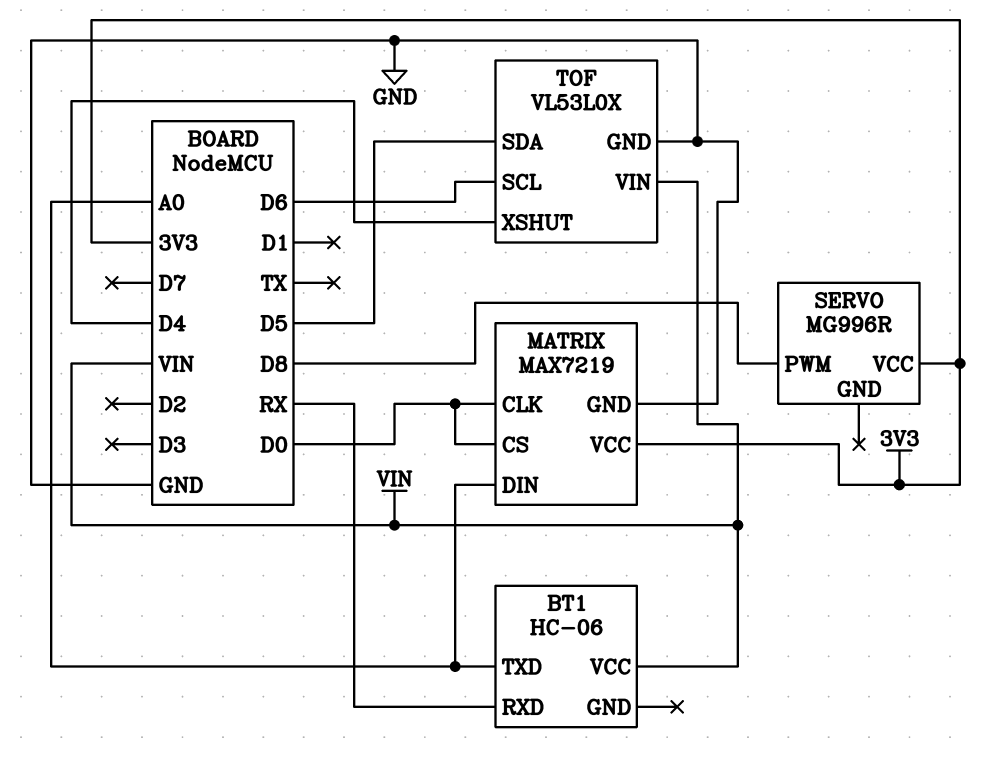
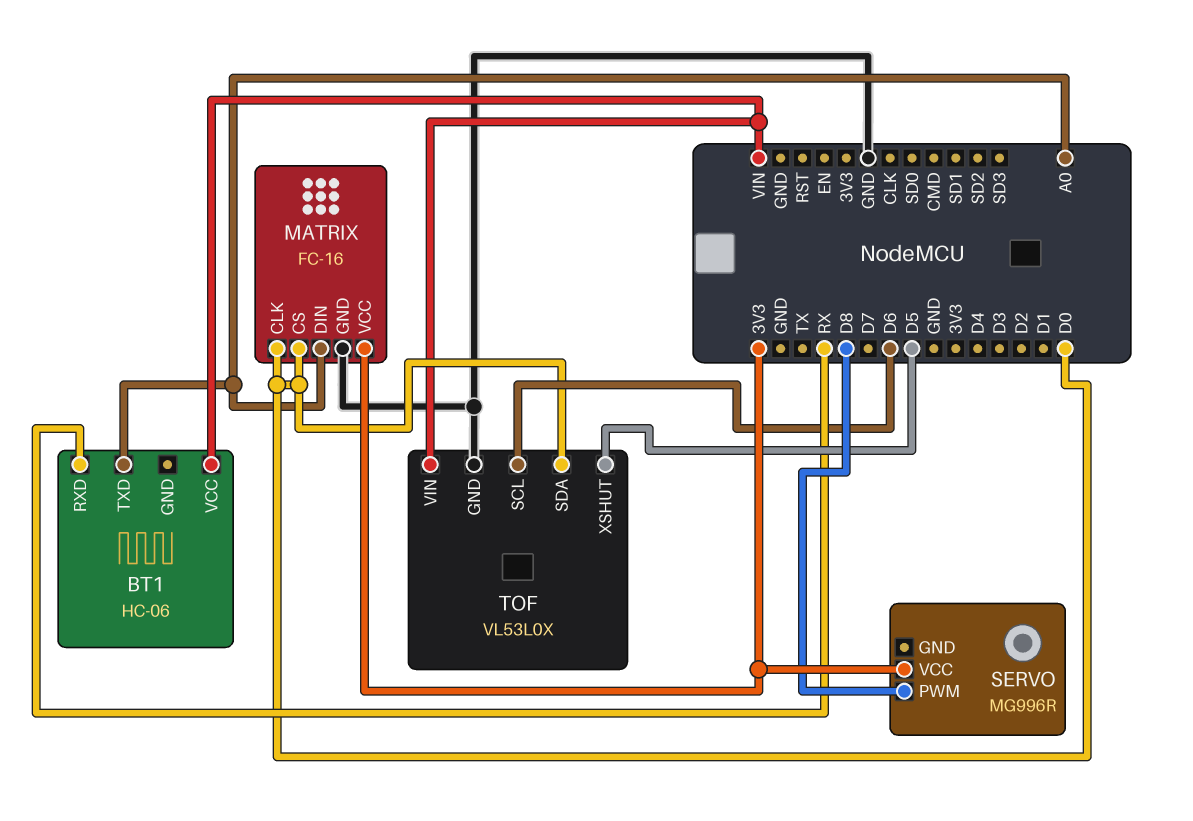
MATRIX: MAX7219 -> FC-16
TOF pin SDA: D5 -> D0
TOF pin XSHUT: D4 -> D5

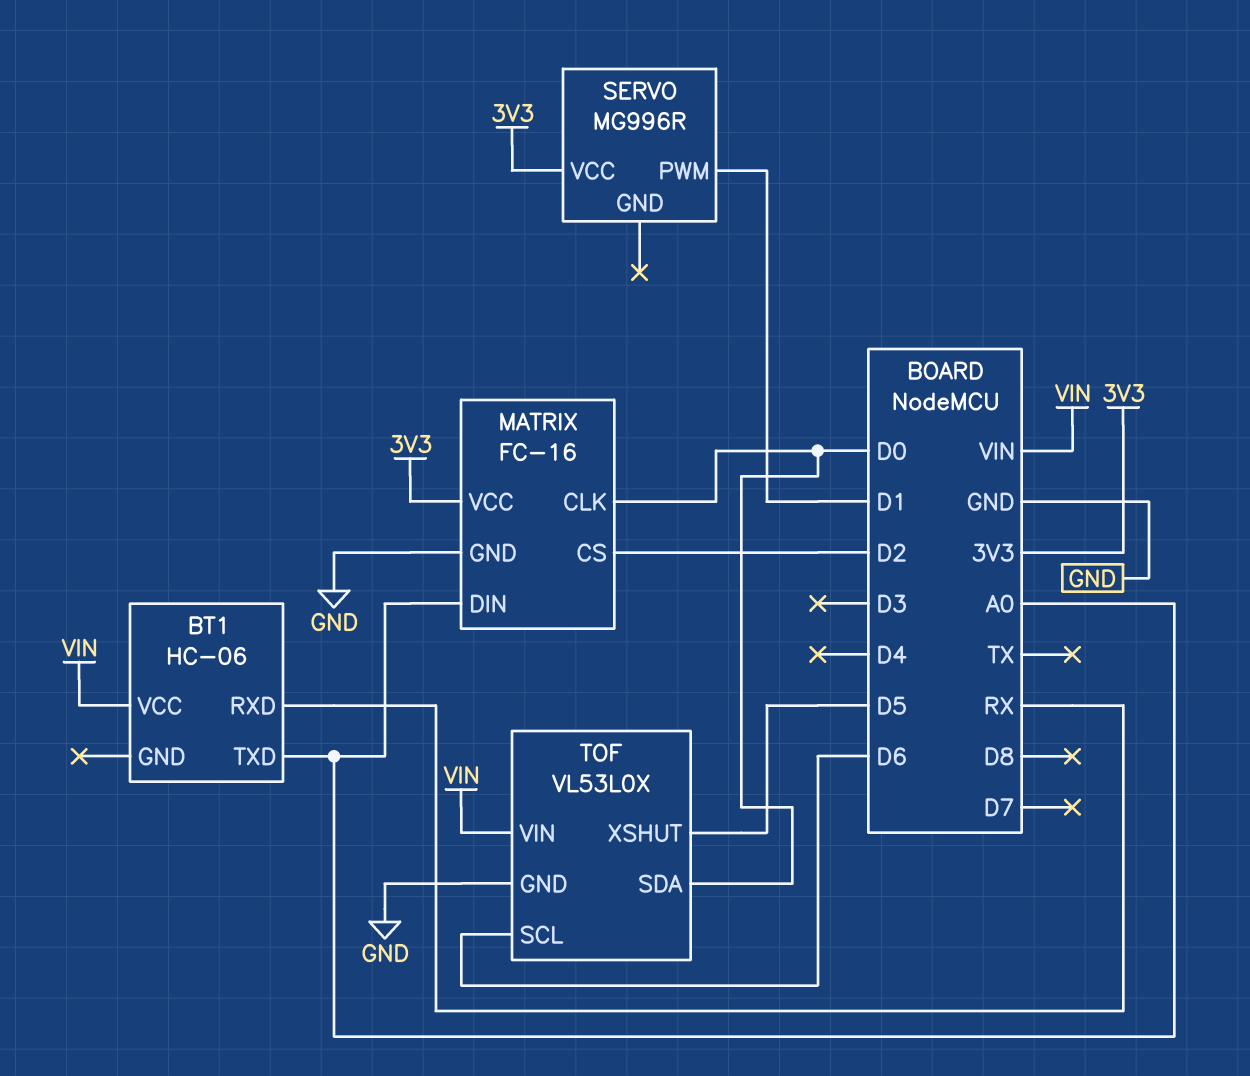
MATRIX pin CS: D0 -> D2
SERVO pin PWM: D8 -> D1

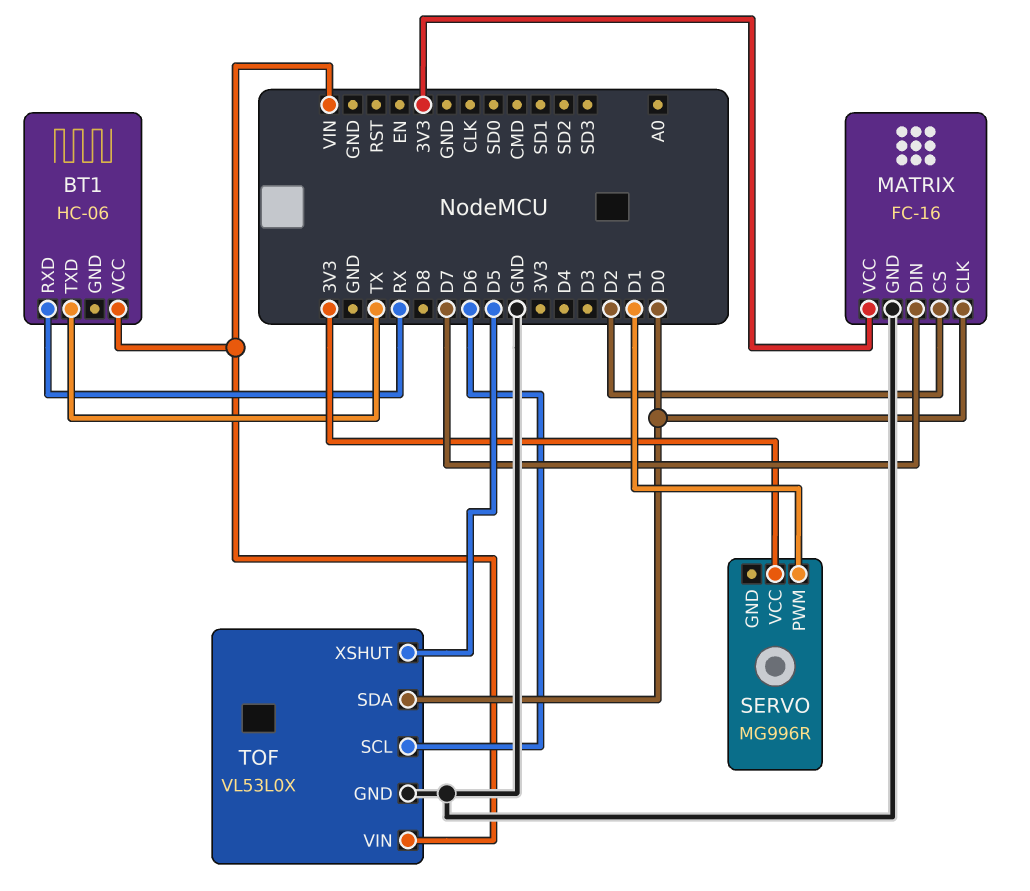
BT1 pin TXD: A0 -> TX
MATRIX pin DIN: A0 -> D7

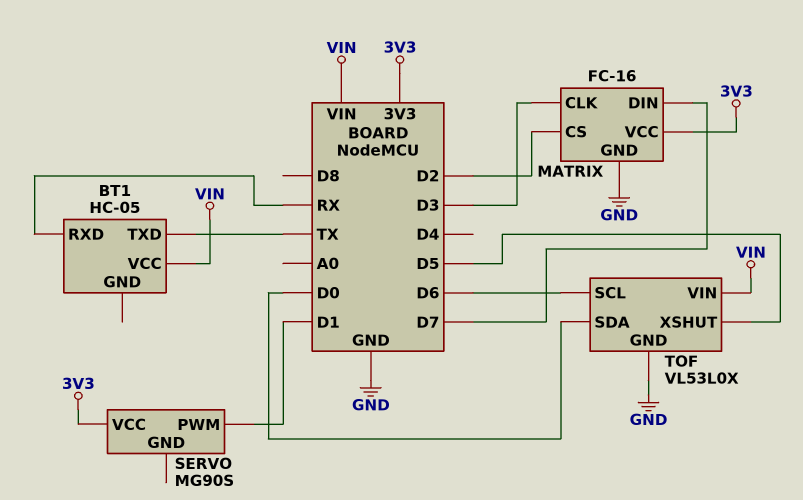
BT1: HC-06 -> HC-05
MATRIX pin CLK: D0 -> D3
SERVO: MG996R -> MG90S

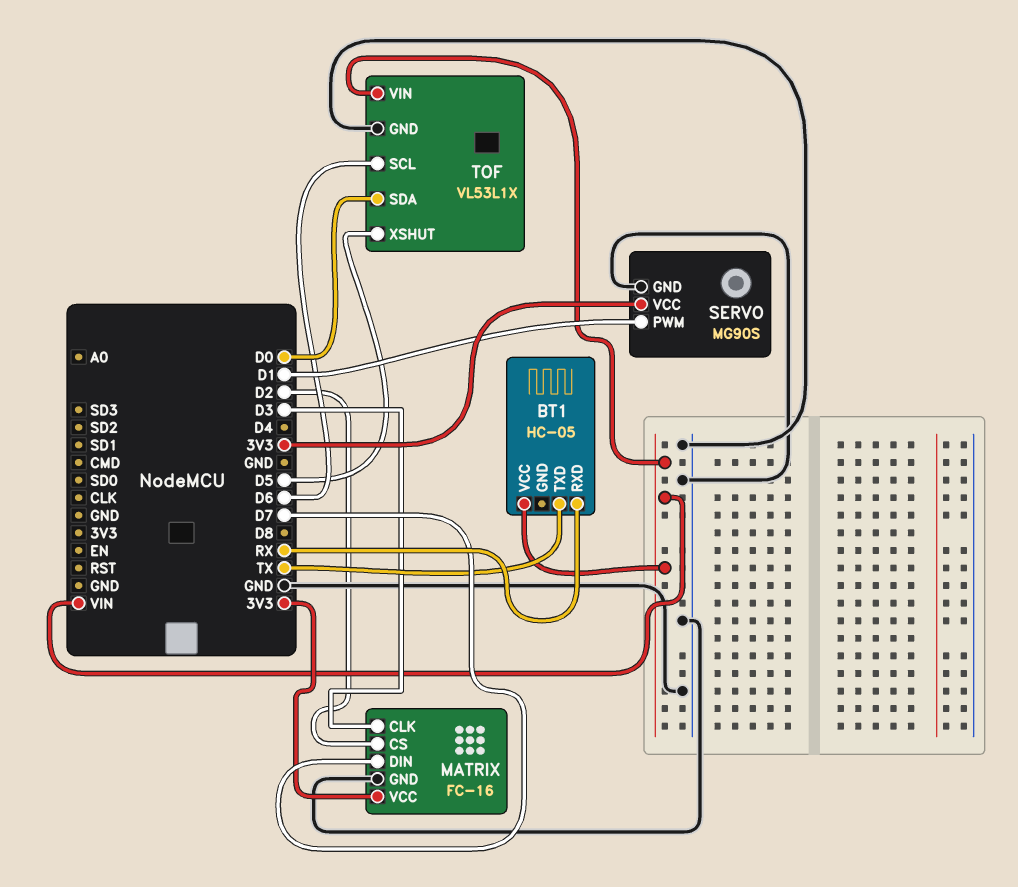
SERVO pin GND: none -> GND
TOF: VL53L0X -> VL53L1X

